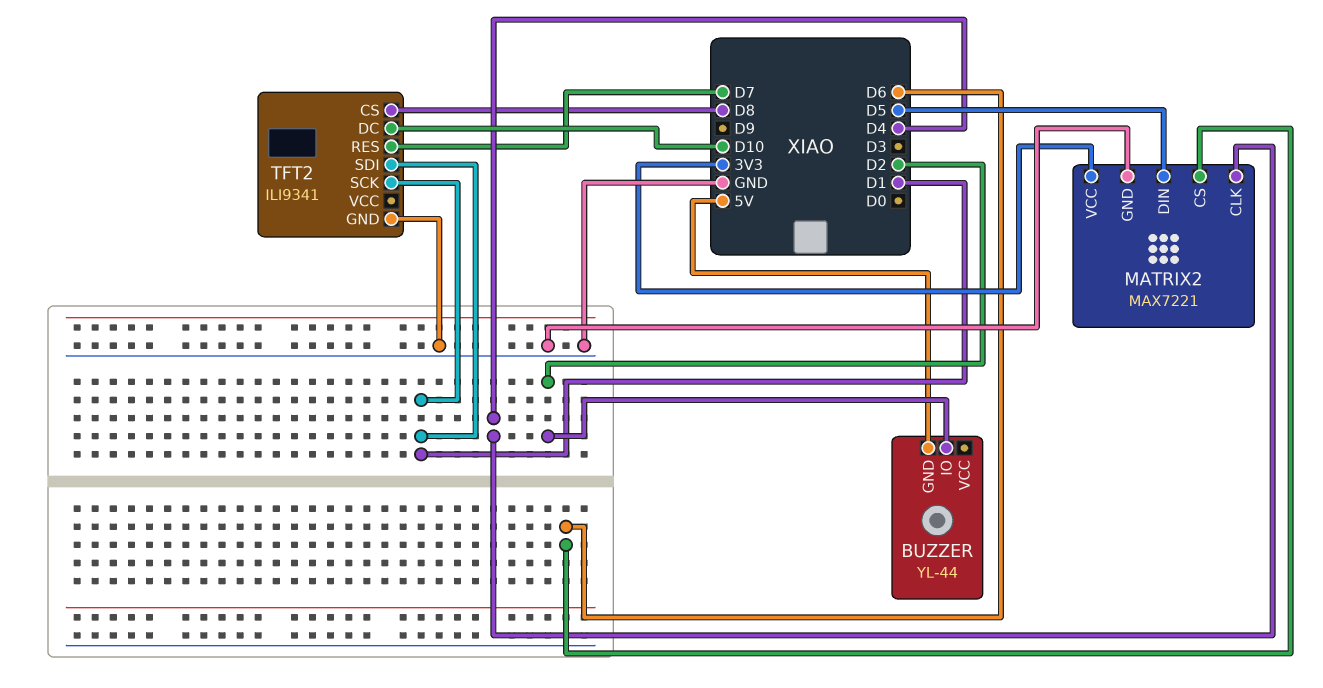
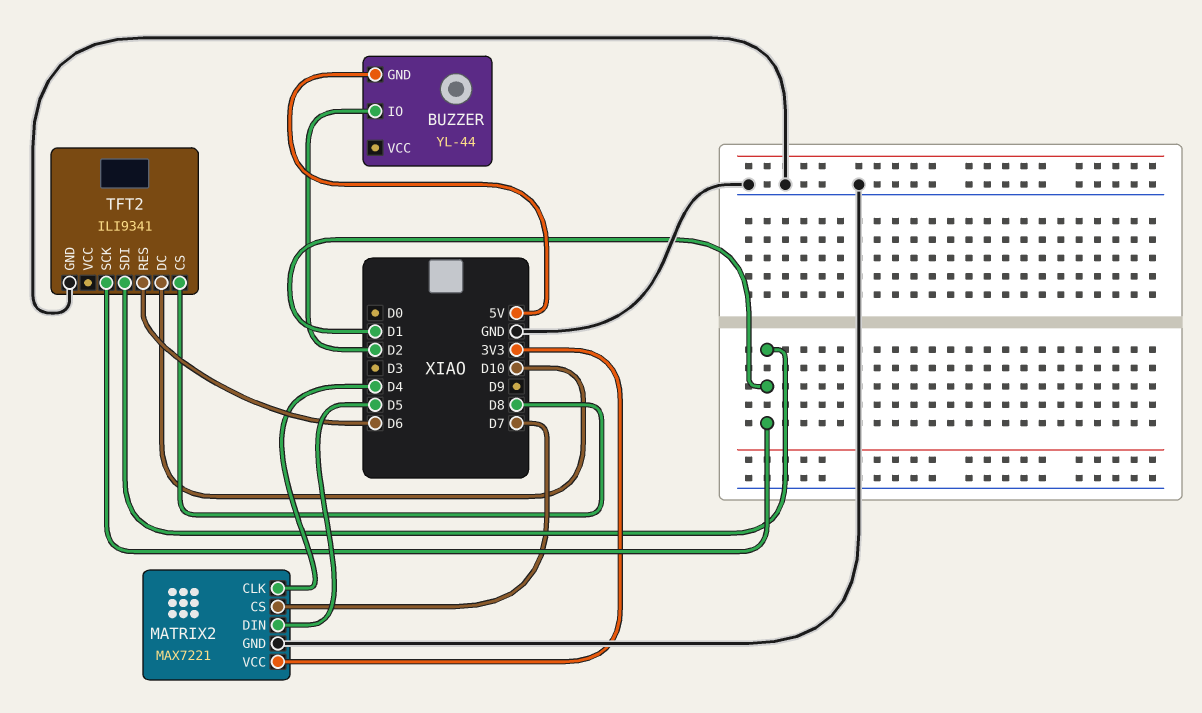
MATRIX2 pin CS: D6 -> D7
TFT2 pin RES: D7 -> D6

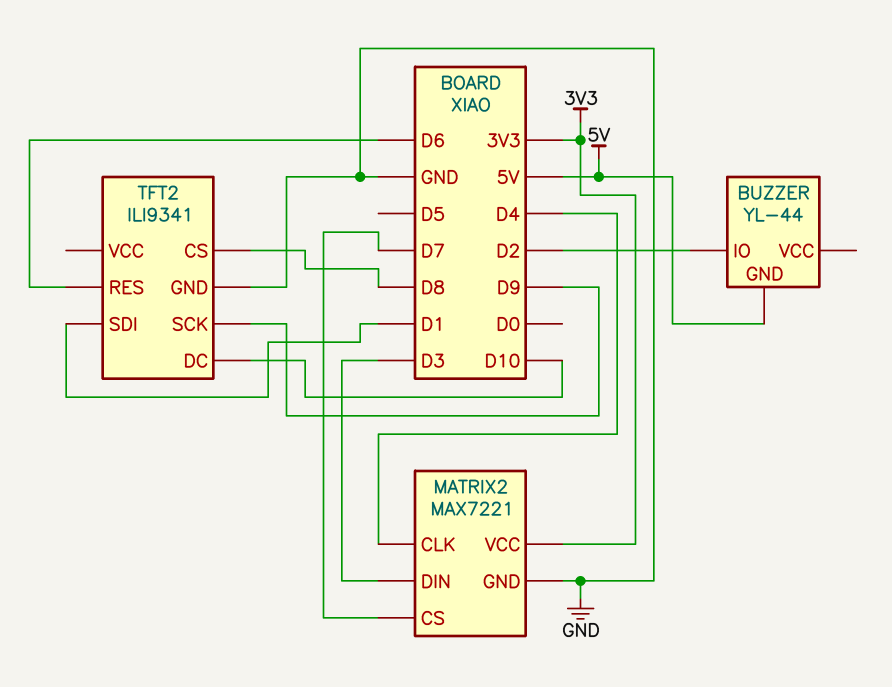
MATRIX2 pin DIN: D5 -> D3
TFT2 pin SCK: D1 -> D9

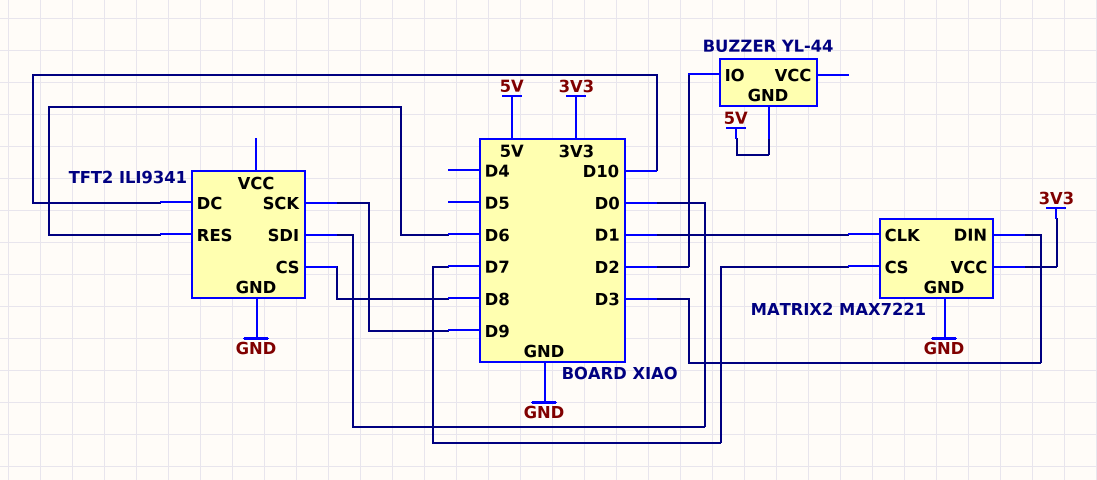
MATRIX2 pin CLK: D4 -> D1
TFT2 pin SDI: D1 -> D0

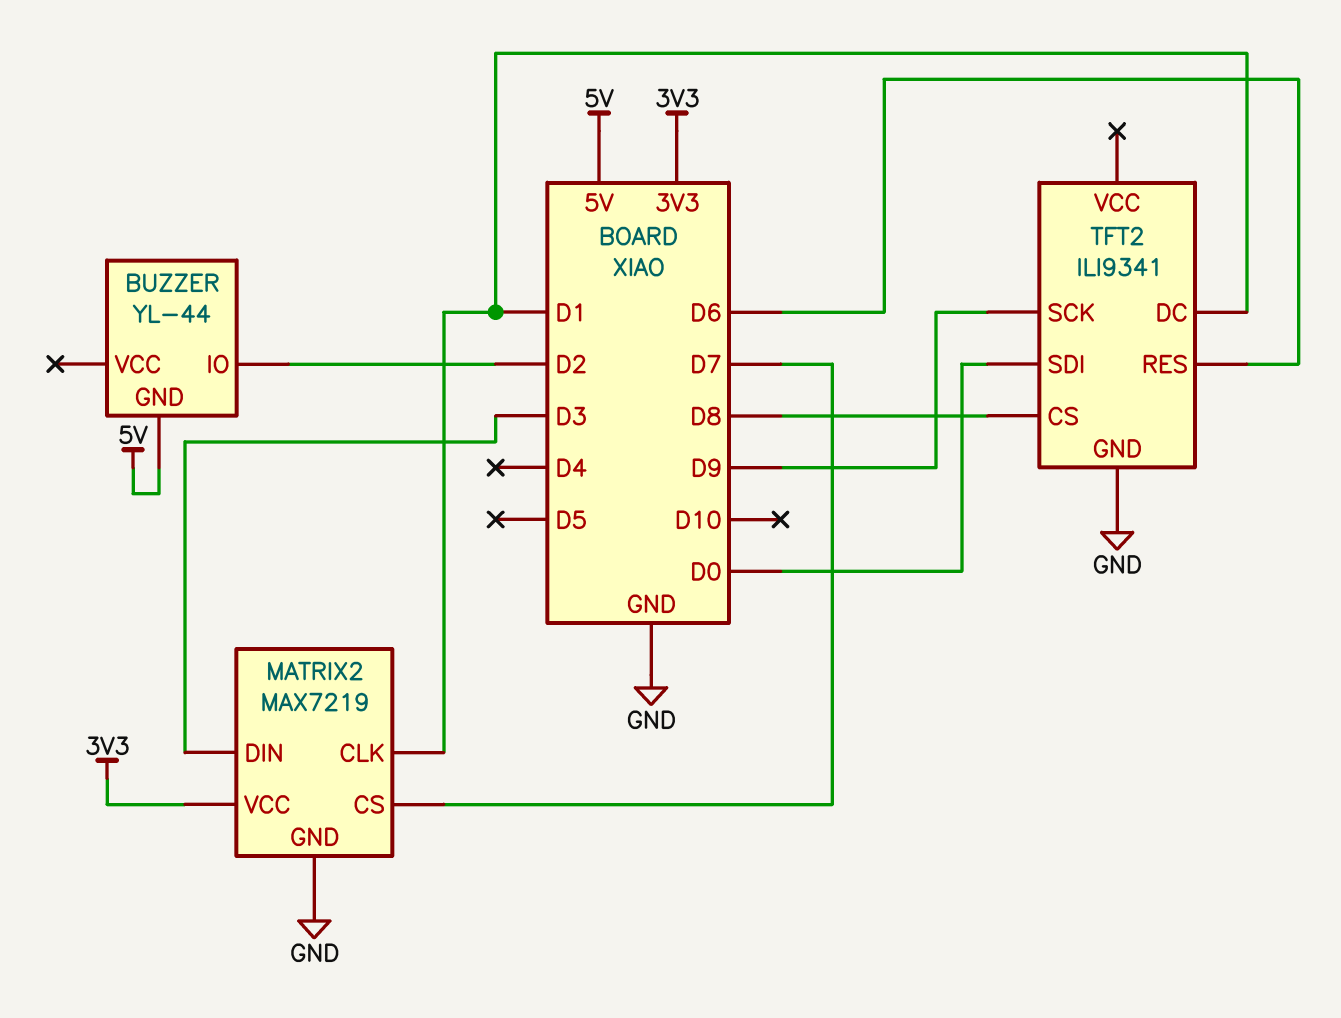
MATRIX2: MAX7221 -> MAX7219
TFT2 pin DC: D10 -> D1

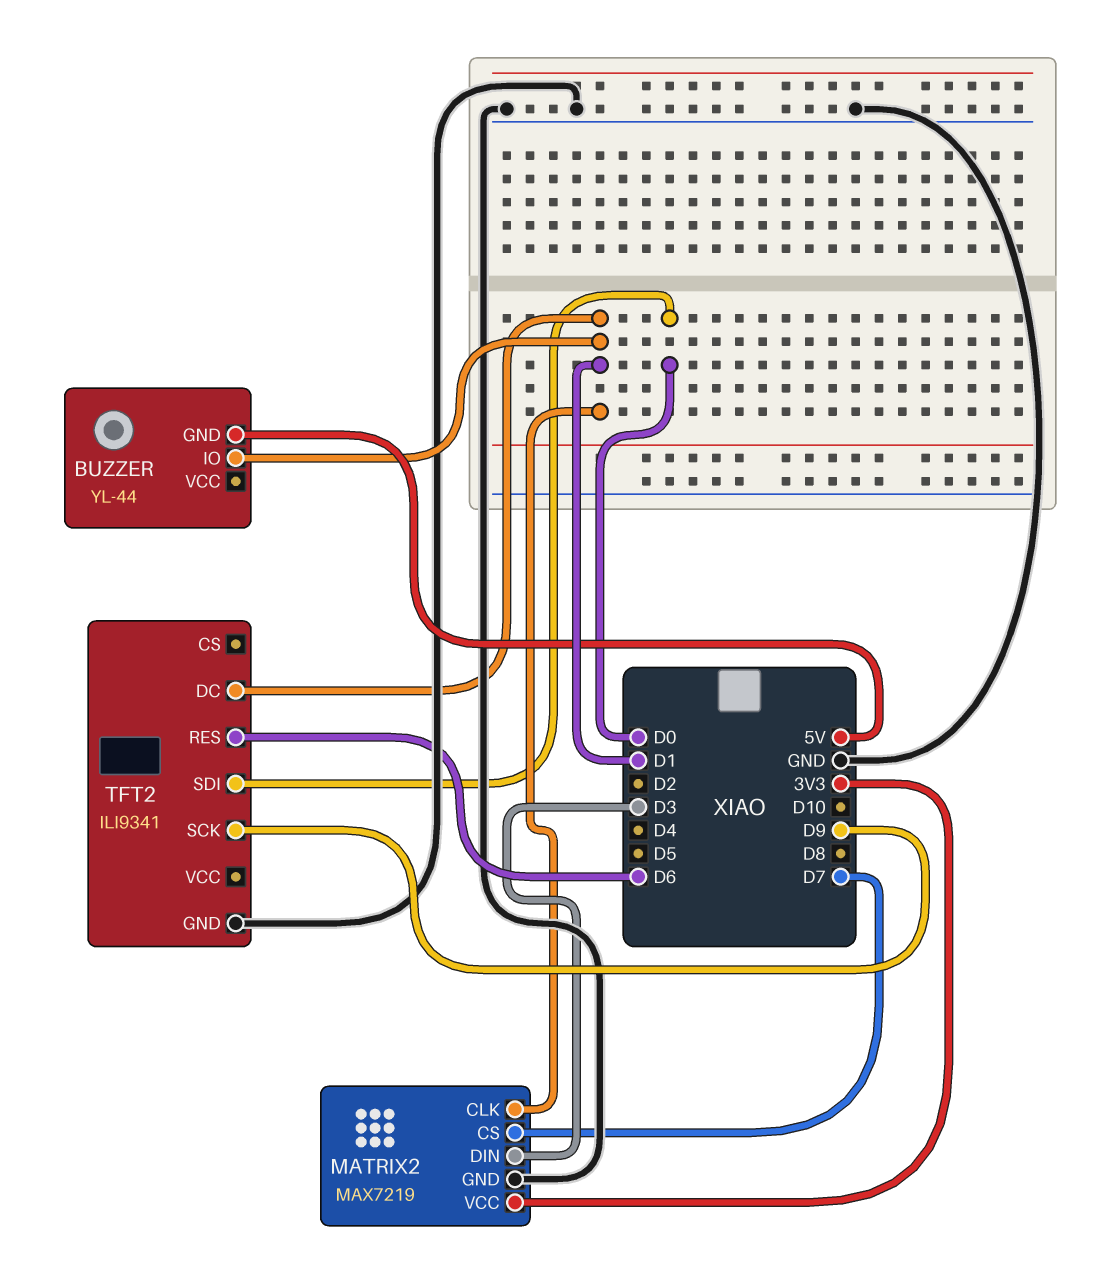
BUZZER pin IO: D2 -> D1
TFT2 pin CS: D8 -> none

